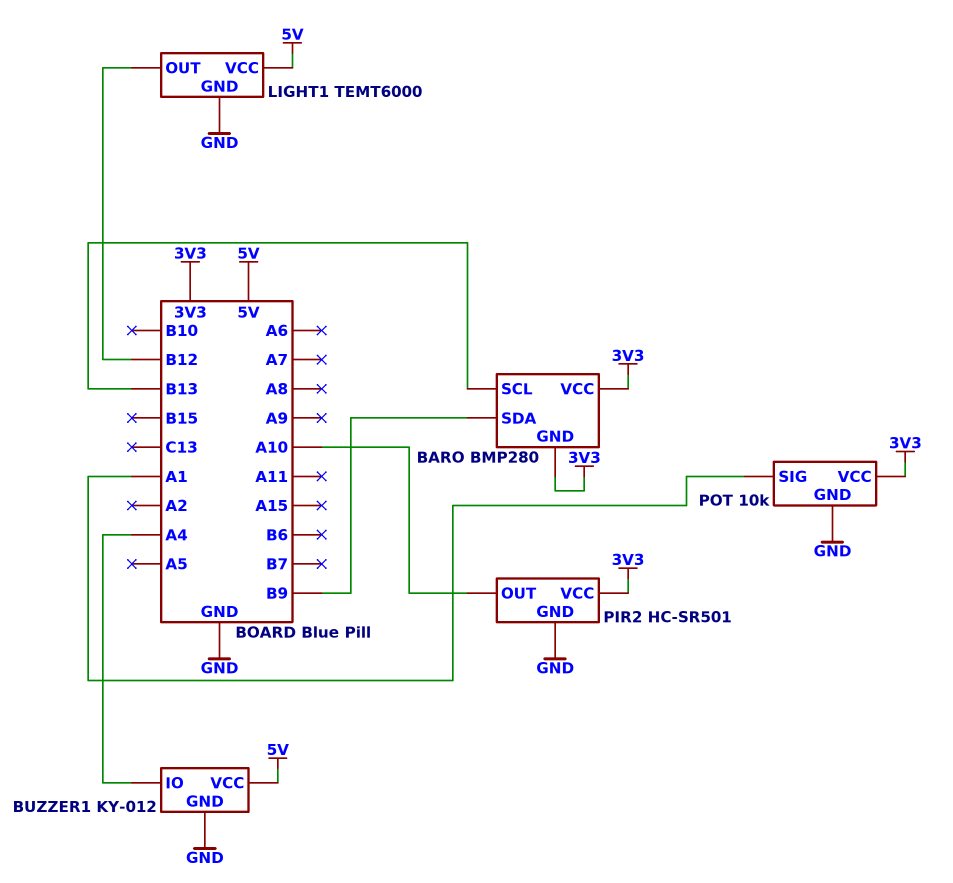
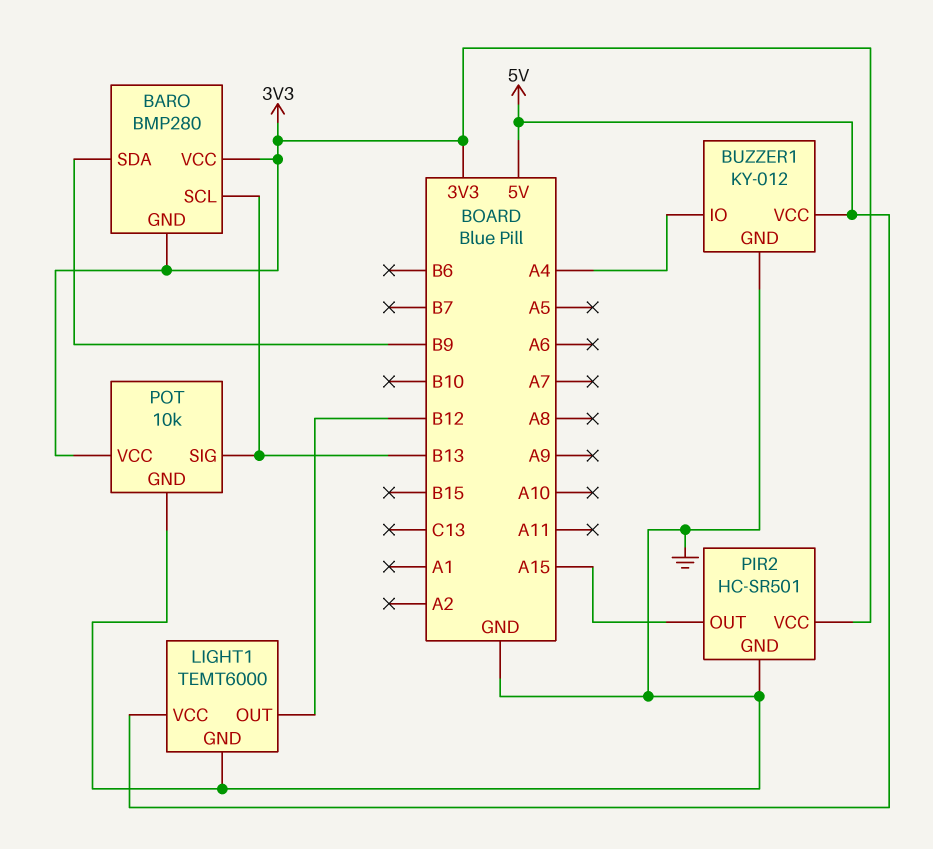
PIR2 pin OUT: A10 -> A15
POT pin SIG: A1 -> B13

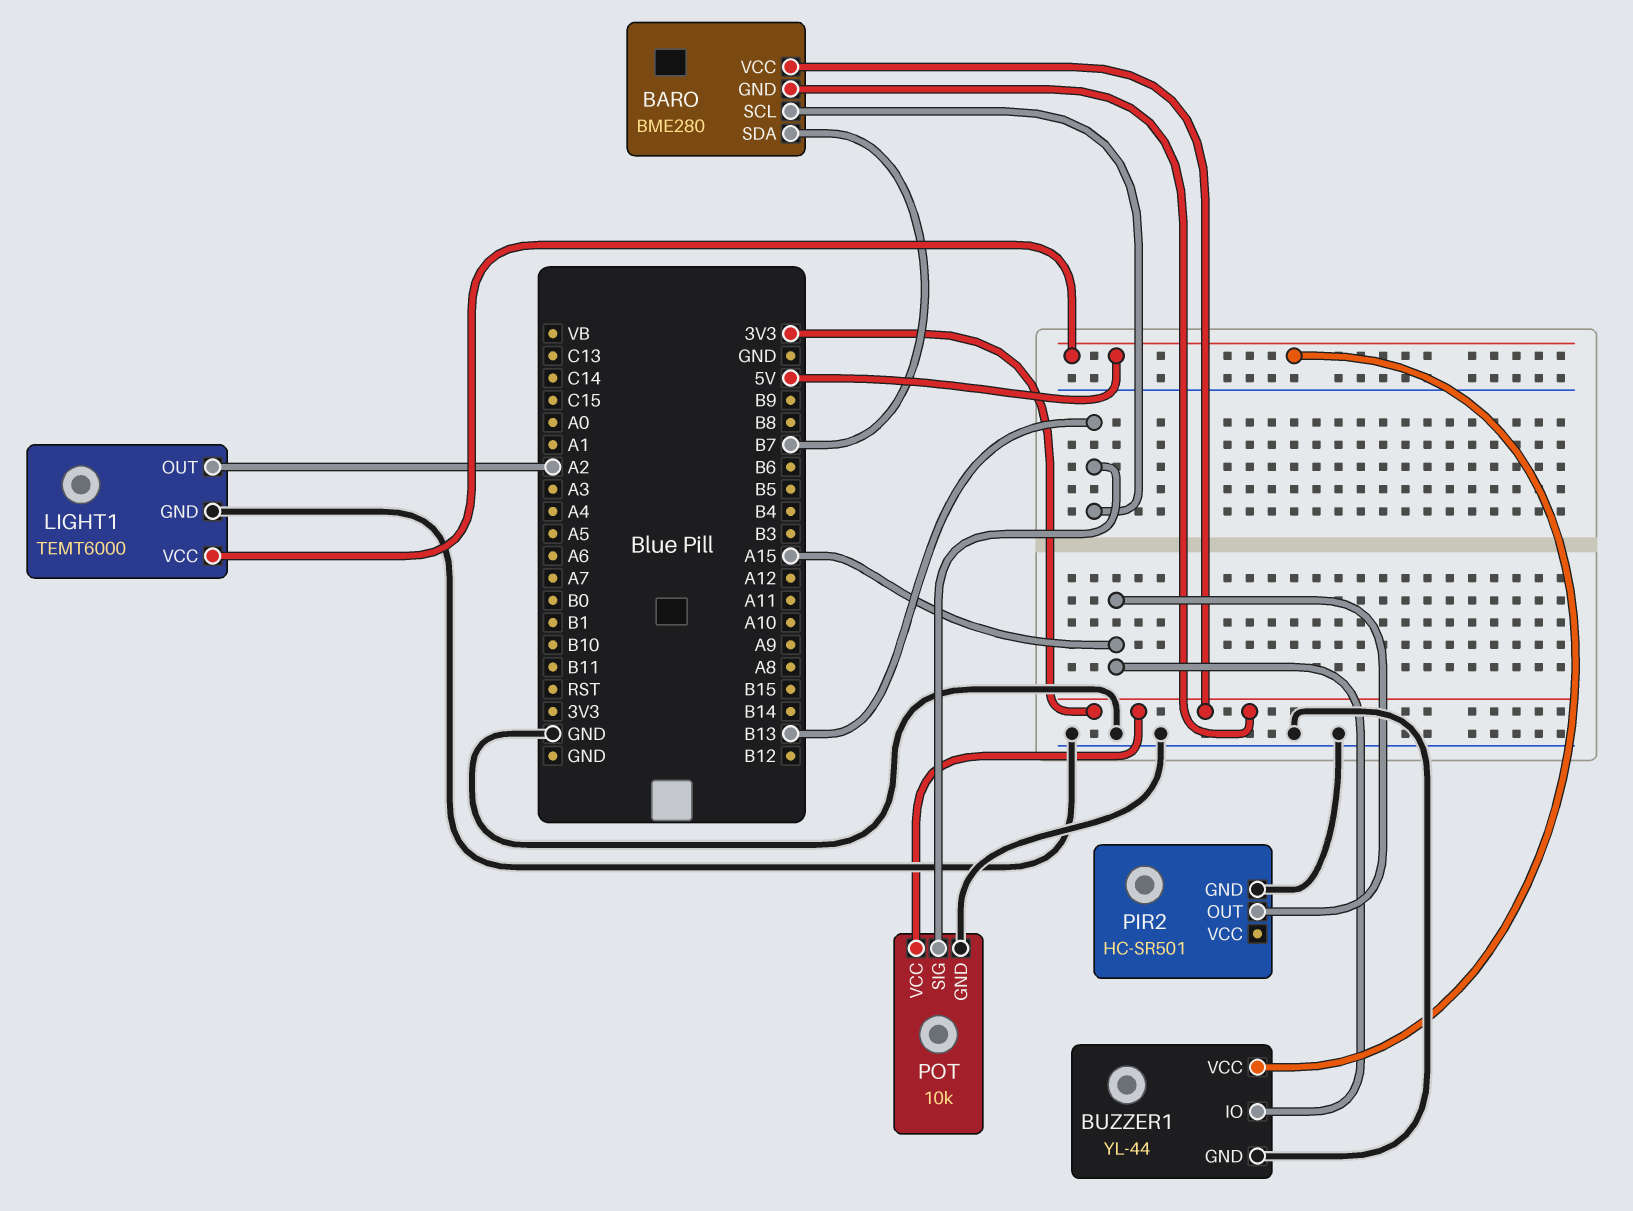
BARO: BMP280 -> BME280
BARO pin SDA: B9 -> B7
BUZZER1: KY-012 -> YL-44
BUZZER1 pin IO: A4 -> A15
LIGHT1 pin OUT: B12 -> A2
PIR2 pin VCC: 3V3 -> none

